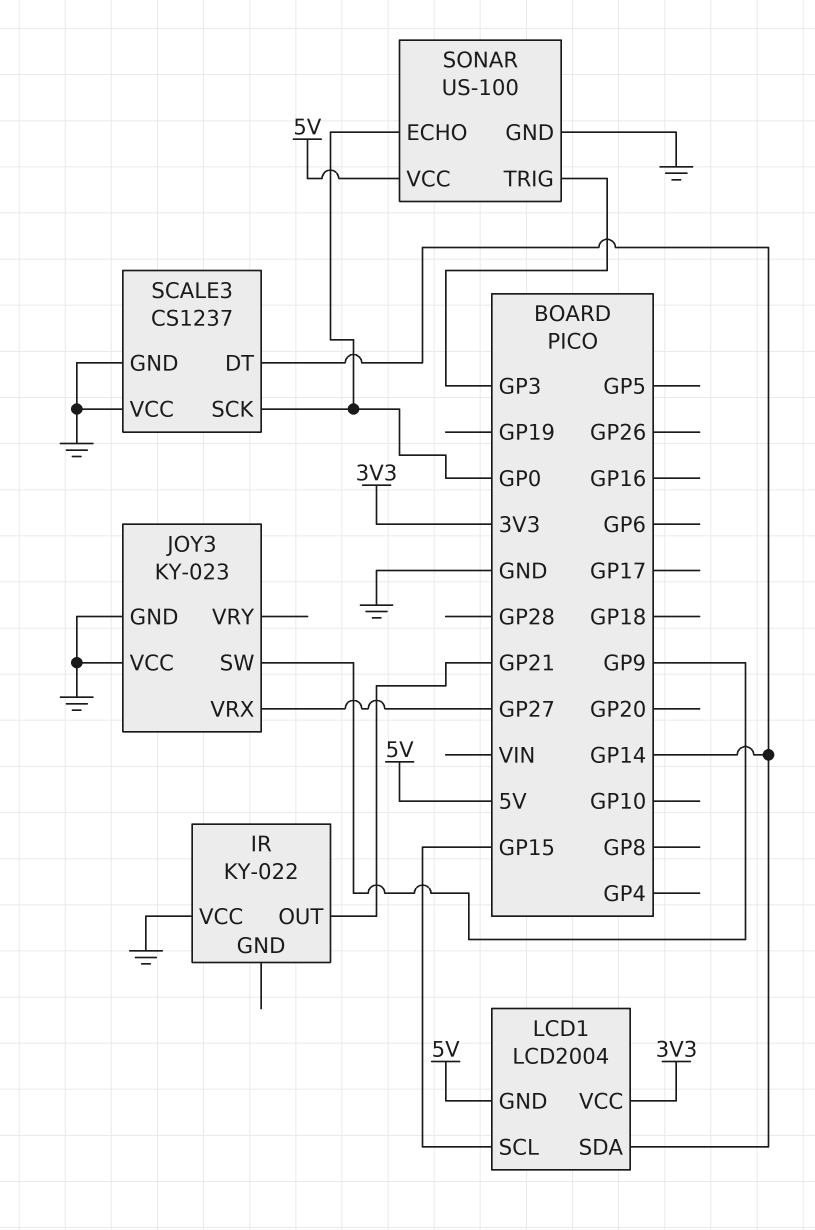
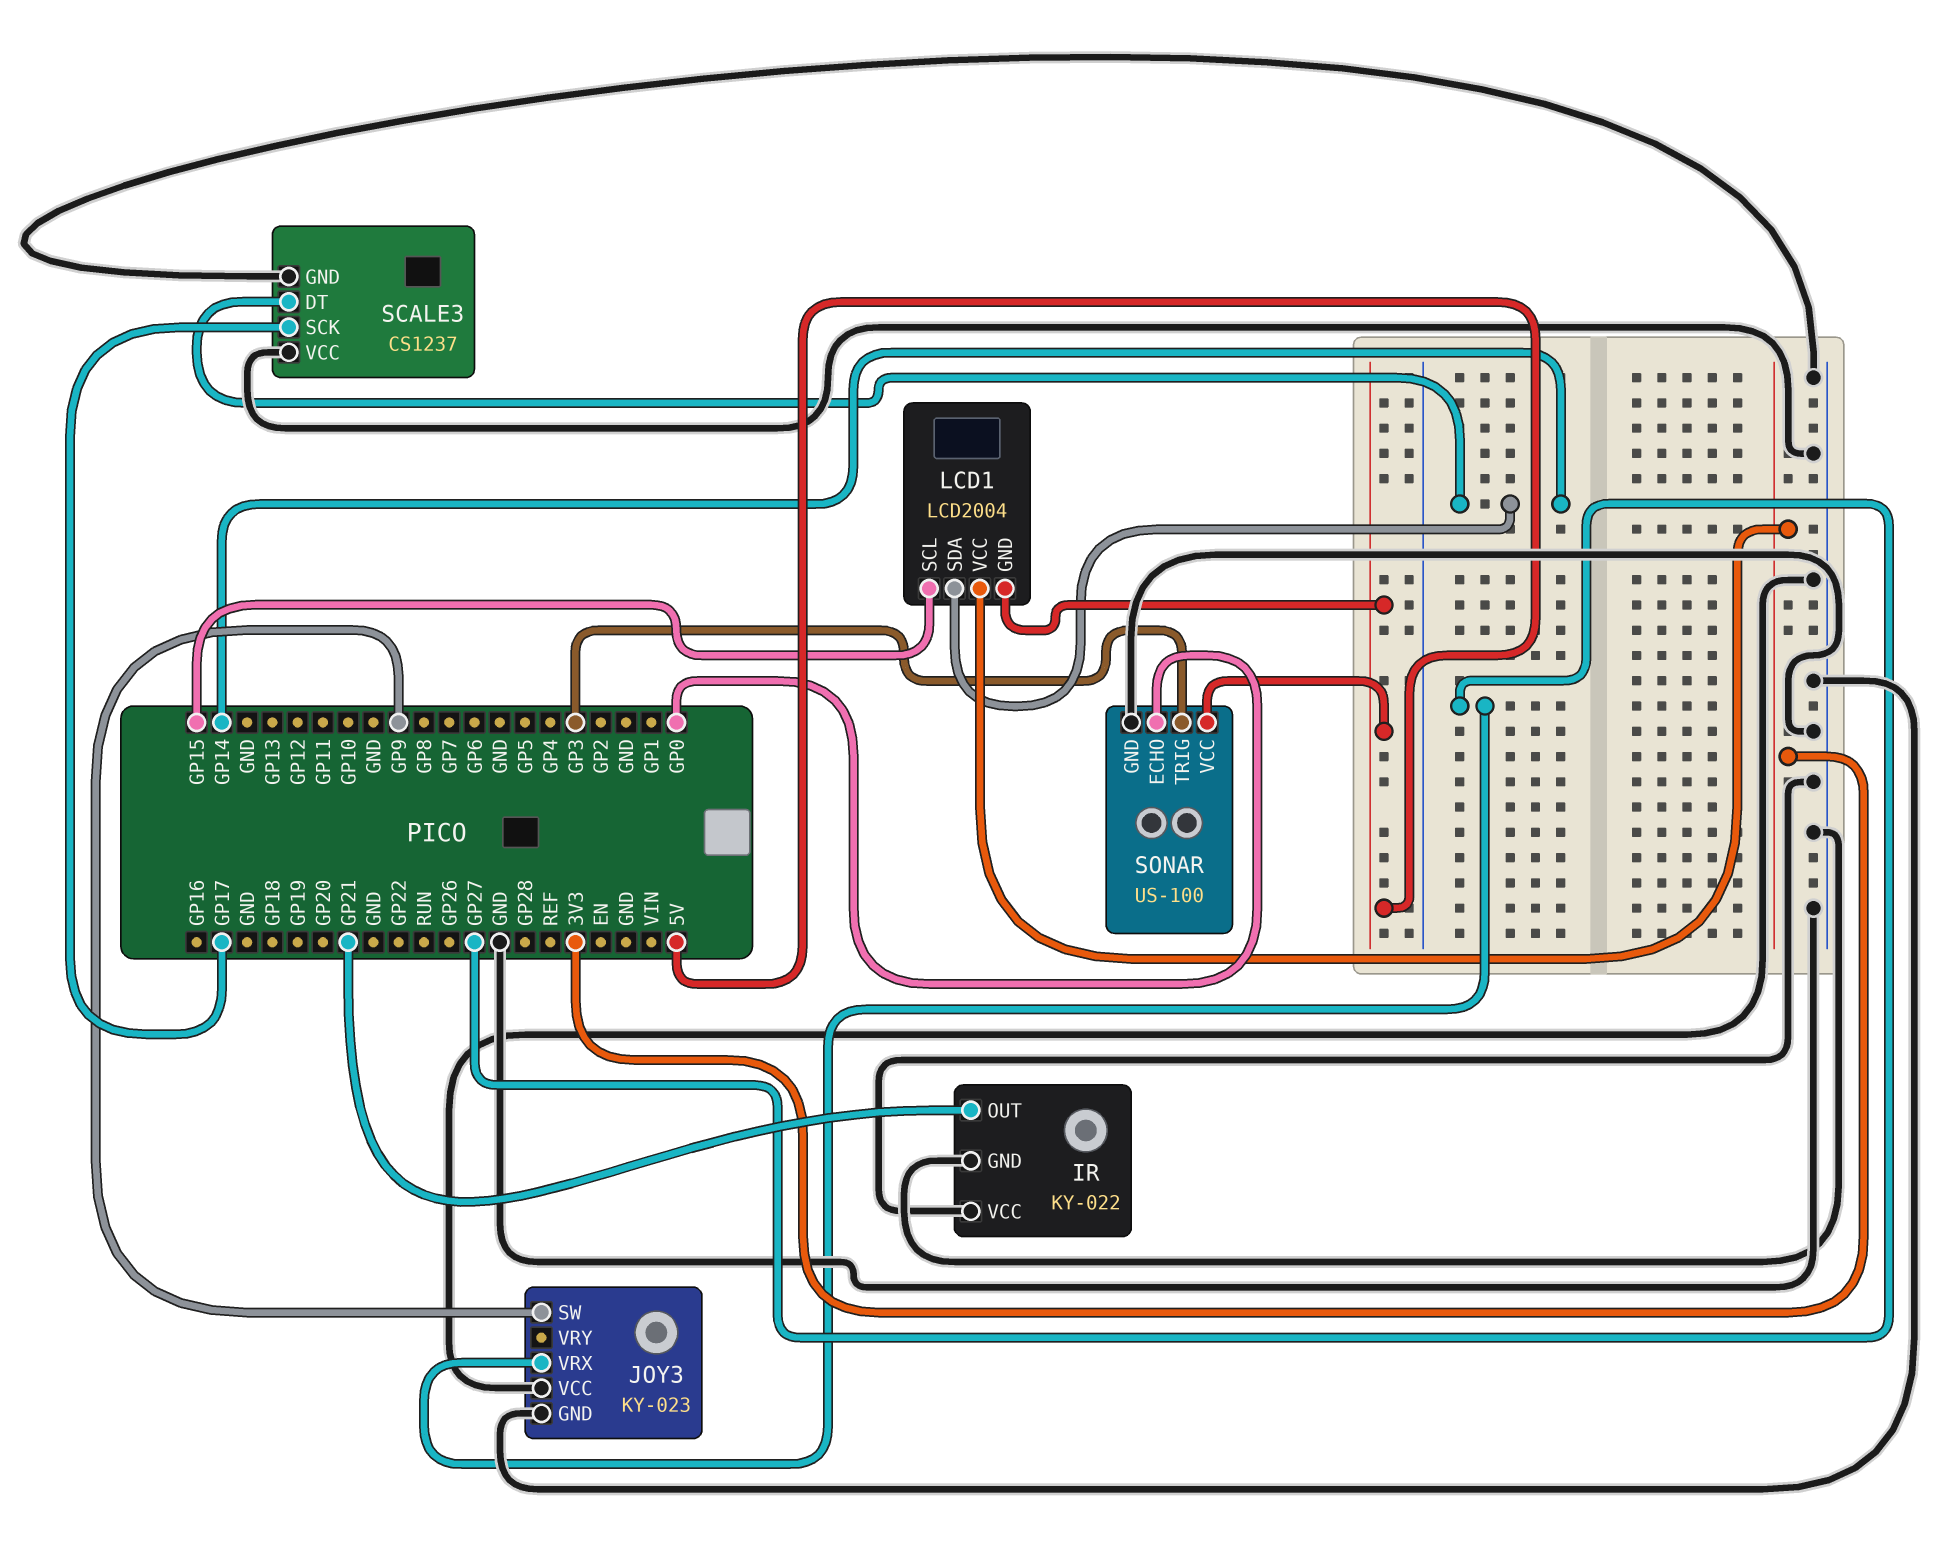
IR pin GND: none -> GND
SCALE3 pin SCK: GP0 -> GP17

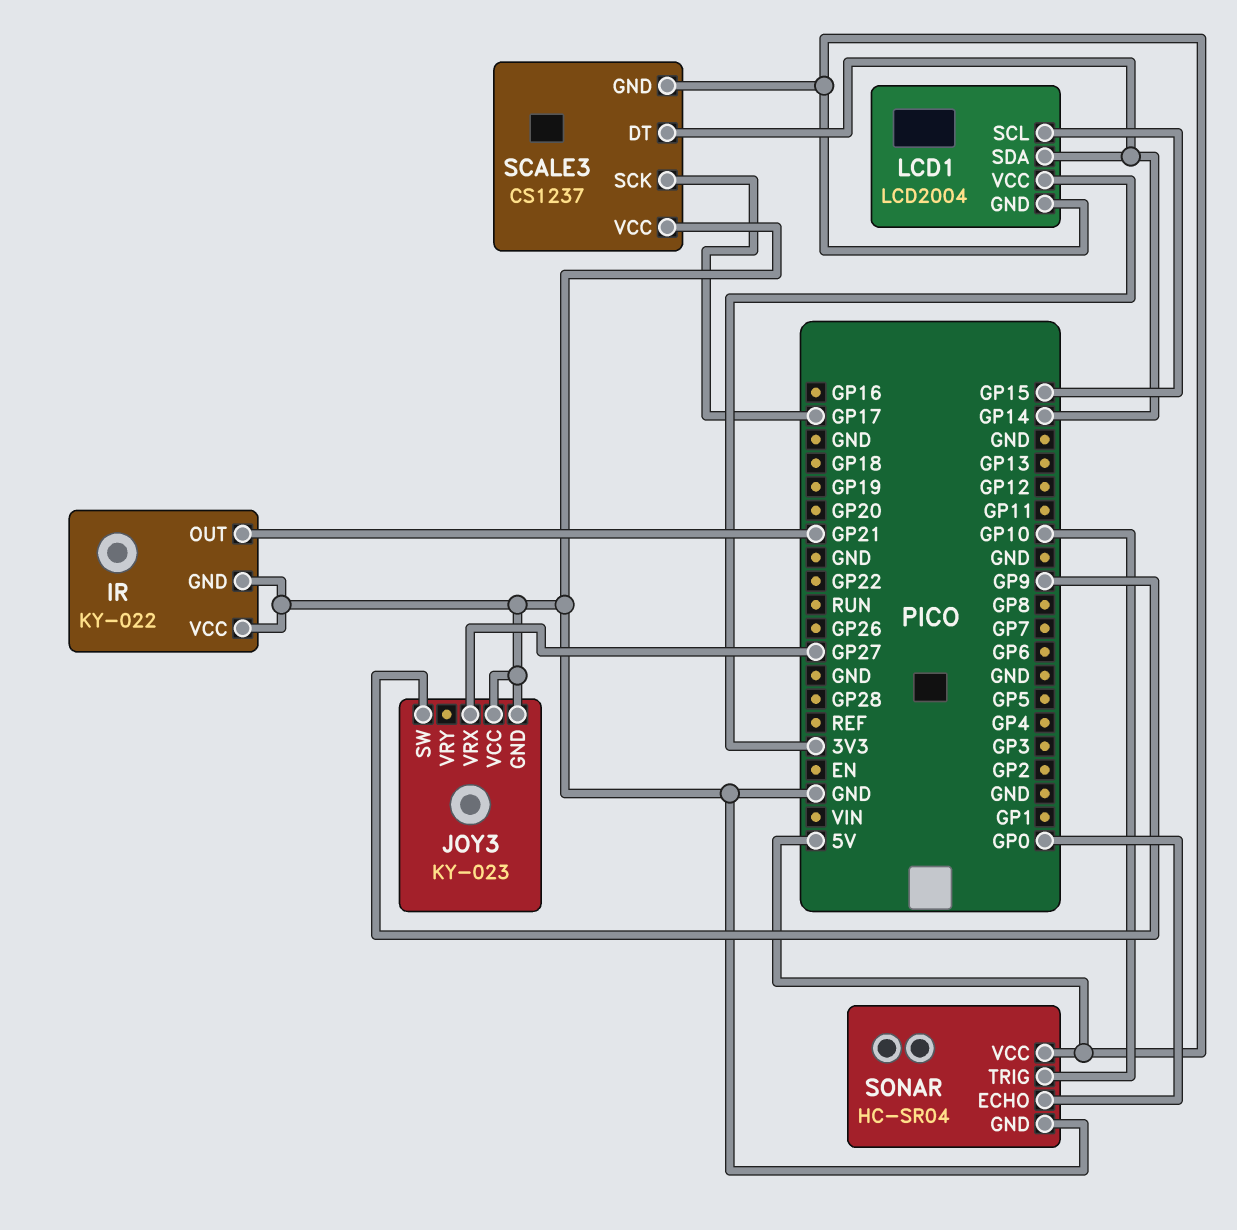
SCALE3 pin GND: GND -> 5V
SONAR: US-100 -> HC-SR04
SONAR pin TRIG: GP3 -> GP10

